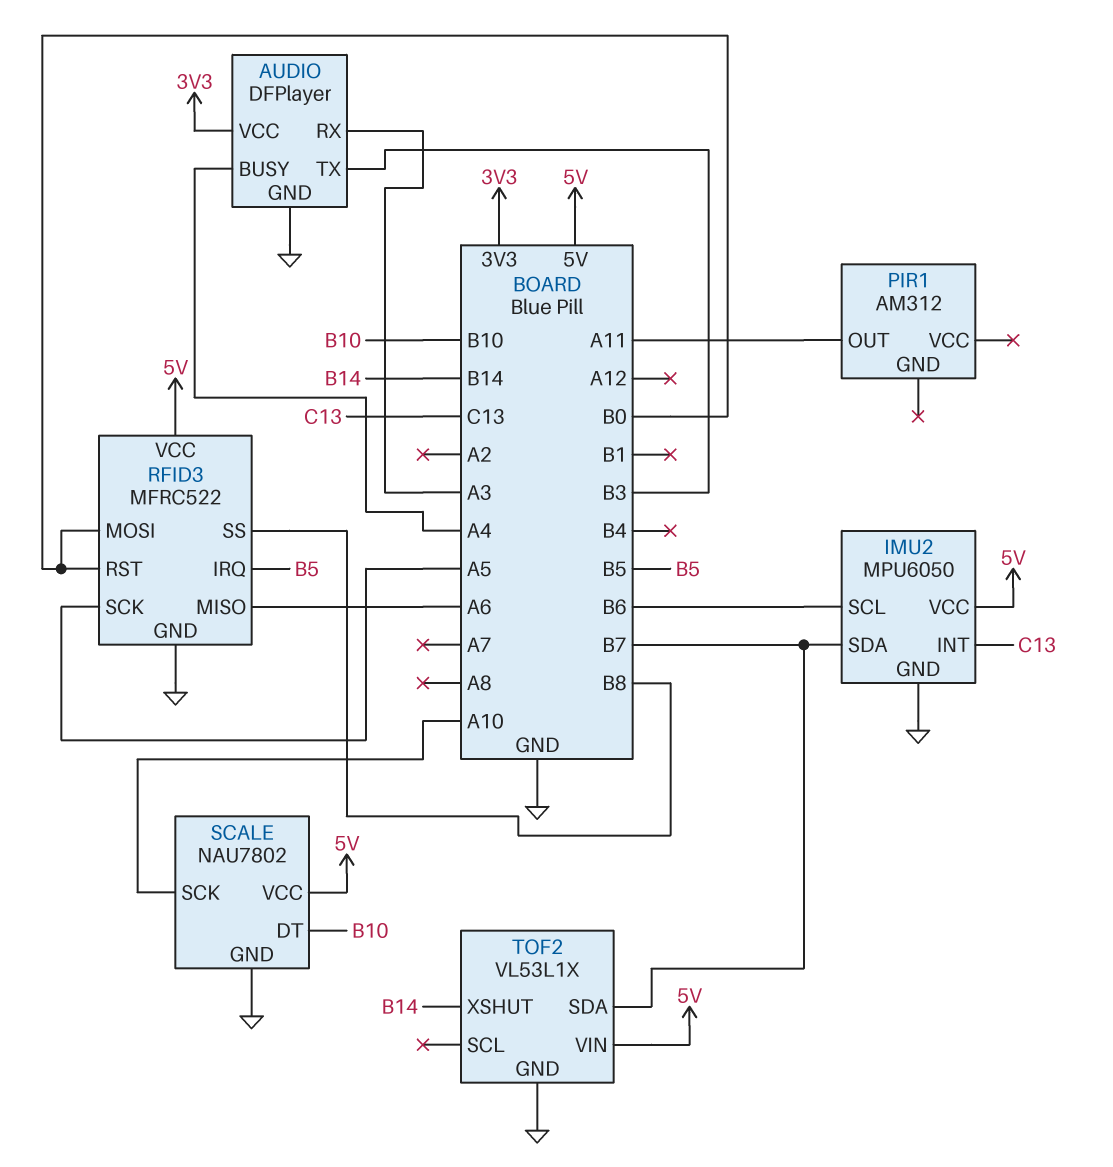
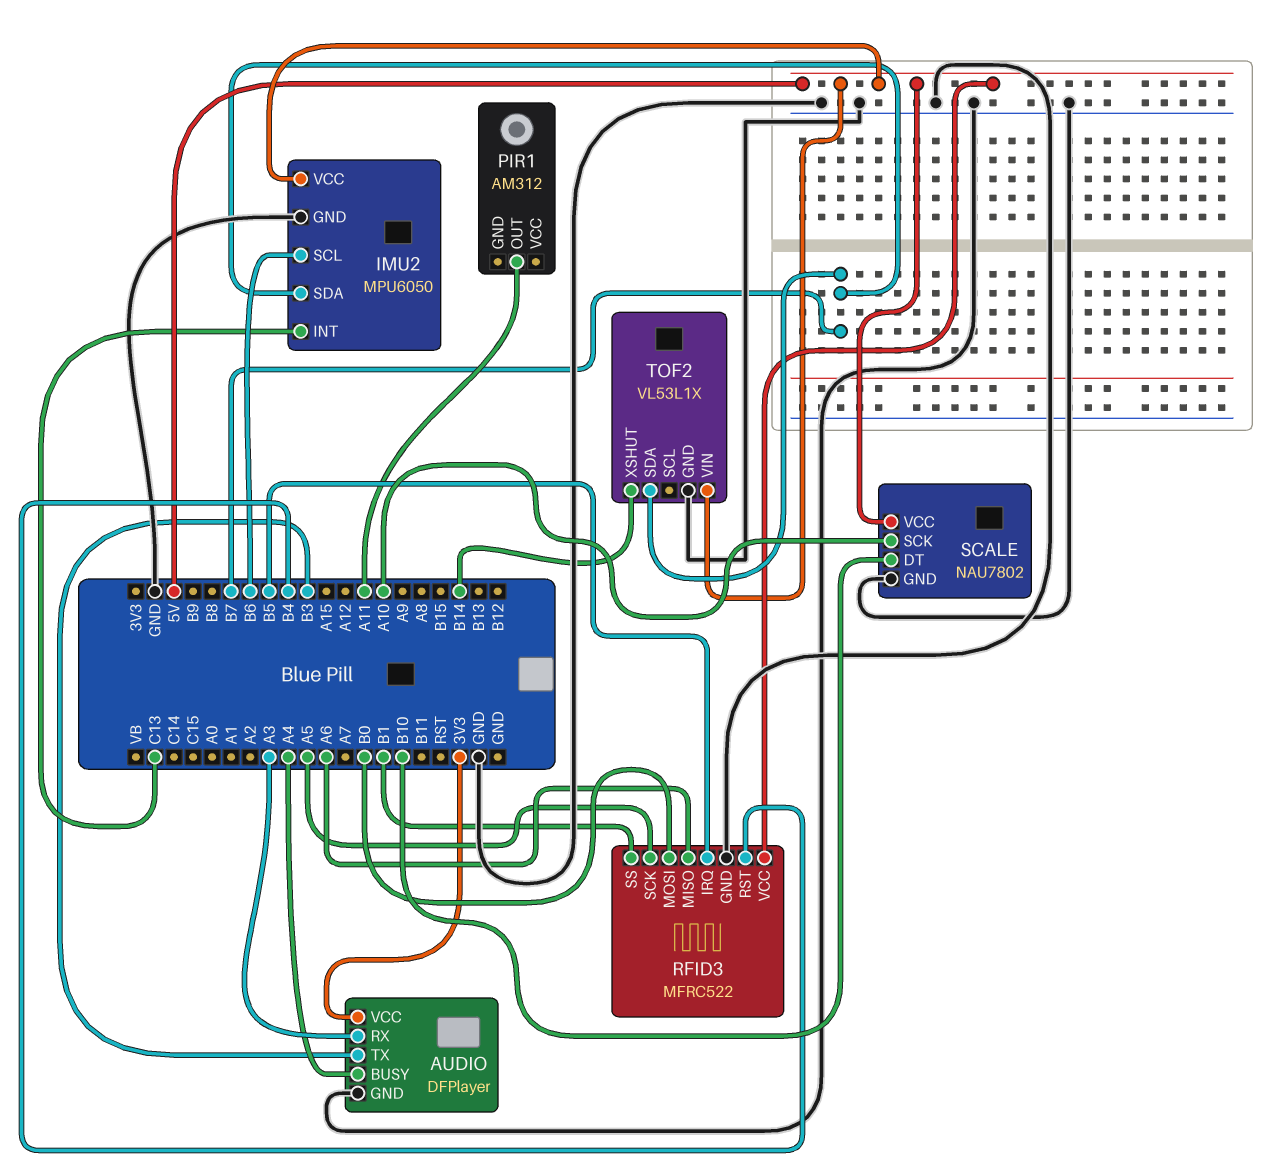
RFID3 pin RST: B0 -> B4
RFID3 pin SS: B8 -> B1

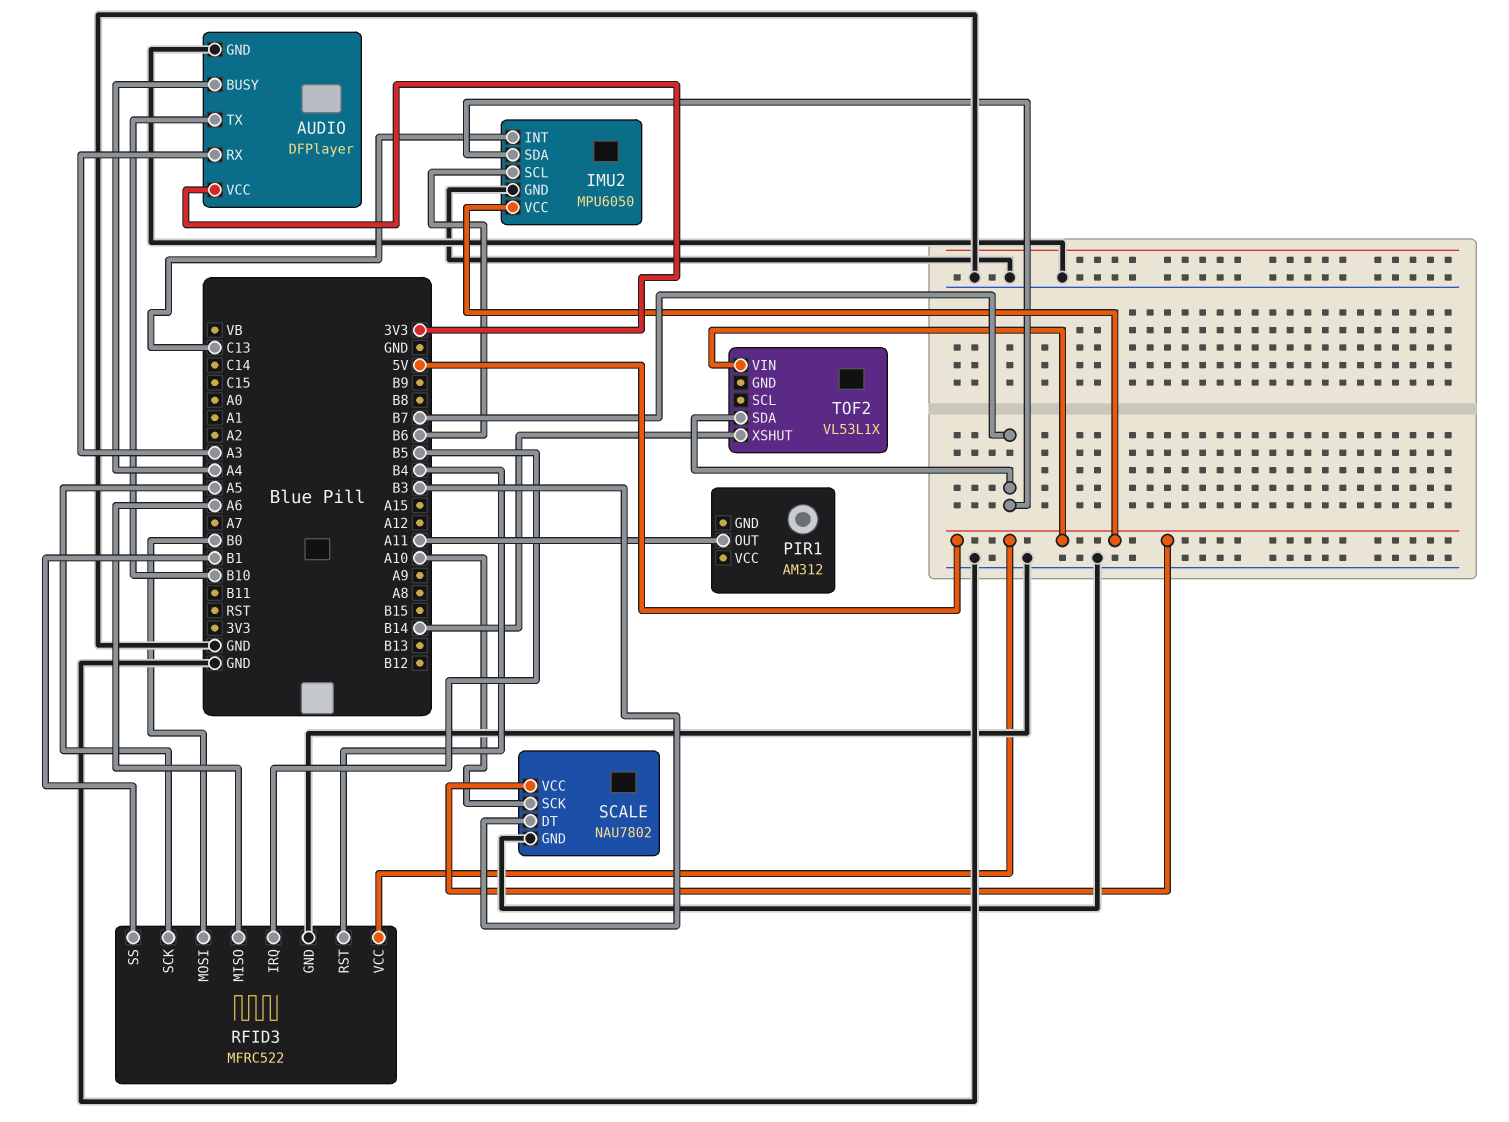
AUDIO pin TX: B3 -> B10
SCALE pin DT: B10 -> B3
TOF2 pin GND: GND -> none

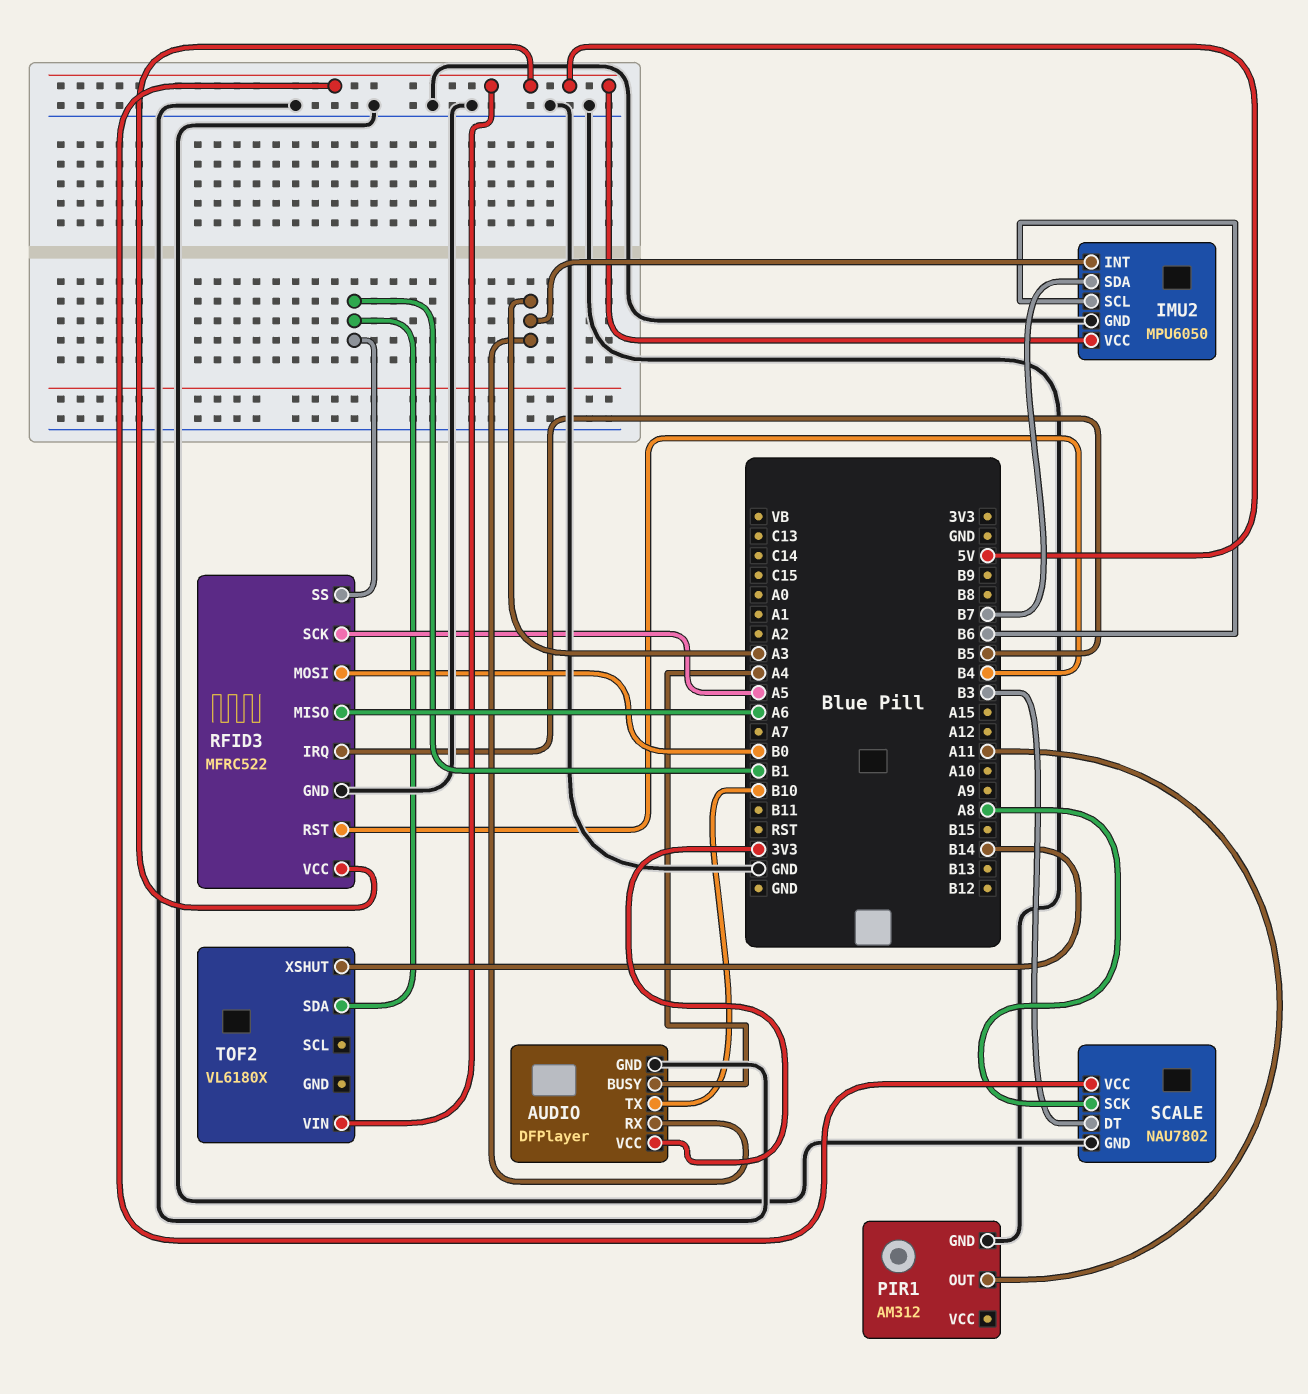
IMU2 pin INT: C13 -> A3
PIR1 pin GND: none -> GND
SCALE pin SCK: A10 -> A8
TOF2: VL53L1X -> VL6180X
TOF2 pin SDA: B7 -> B1

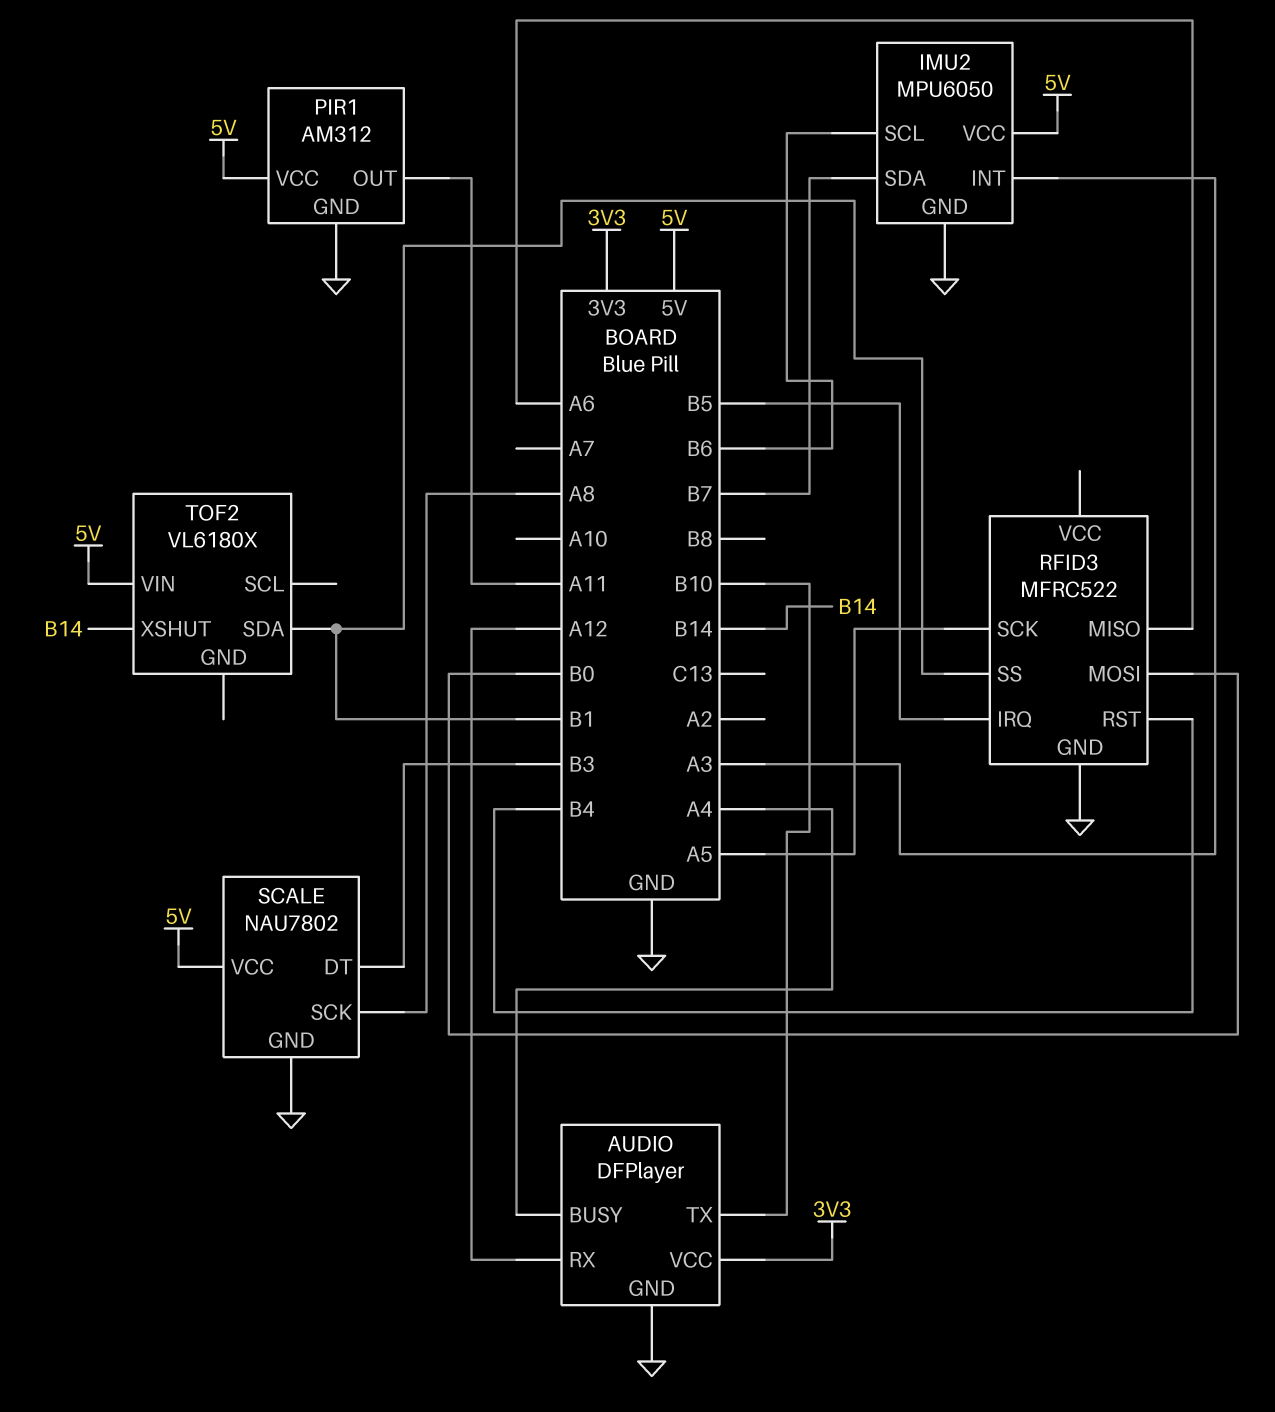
AUDIO pin RX: A3 -> A12
PIR1 pin VCC: none -> 5V
RFID3 pin VCC: 5V -> none

